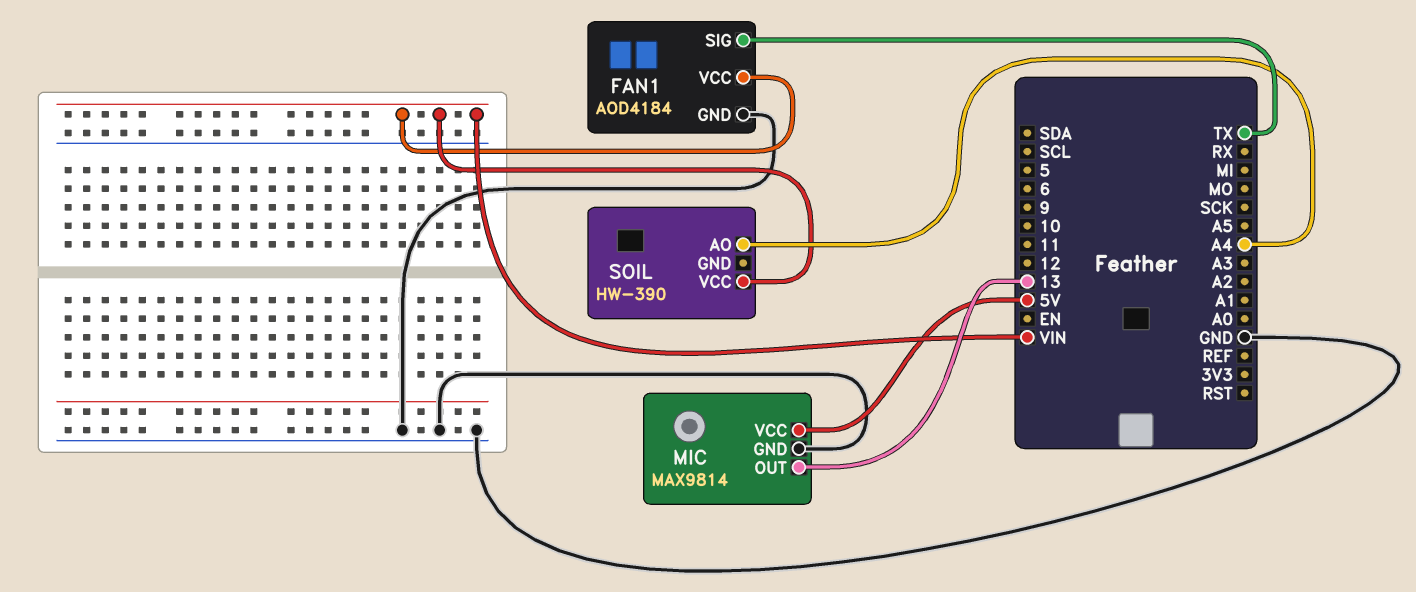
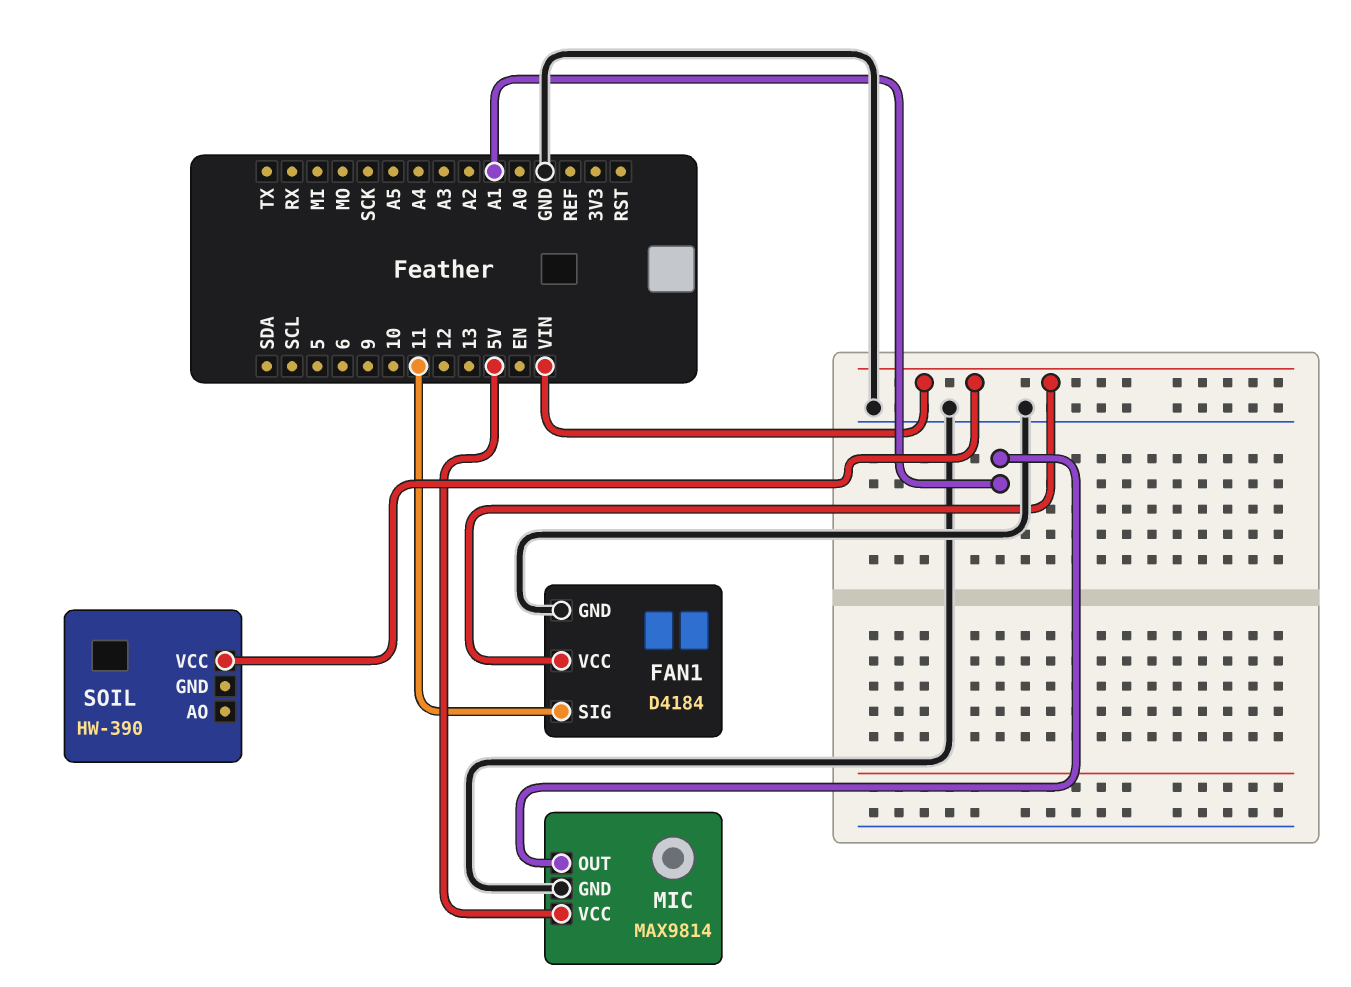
FAN1: AOD4184 -> D4184
FAN1 pin SIG: TX -> 11
MIC pin OUT: 13 -> A1
SOIL pin AO: A4 -> none

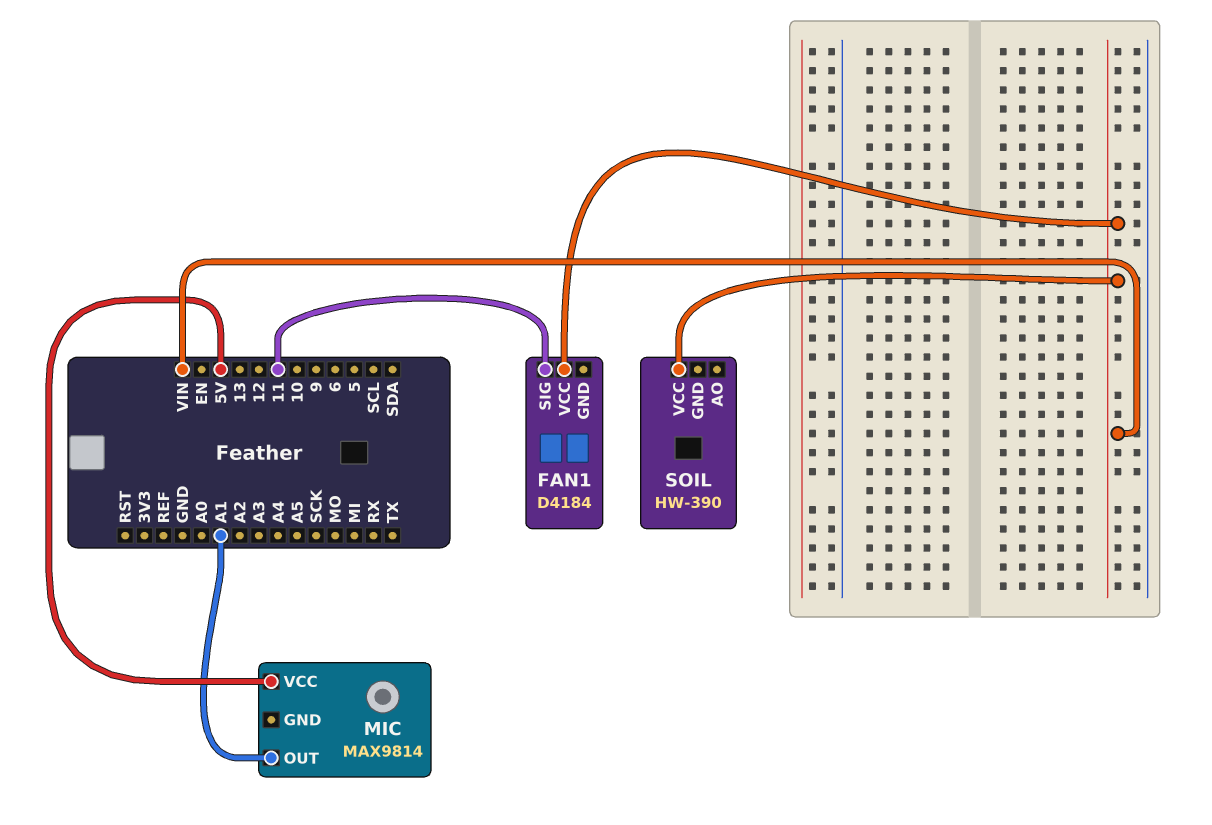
FAN1 pin GND: GND -> none
MIC pin GND: GND -> none

